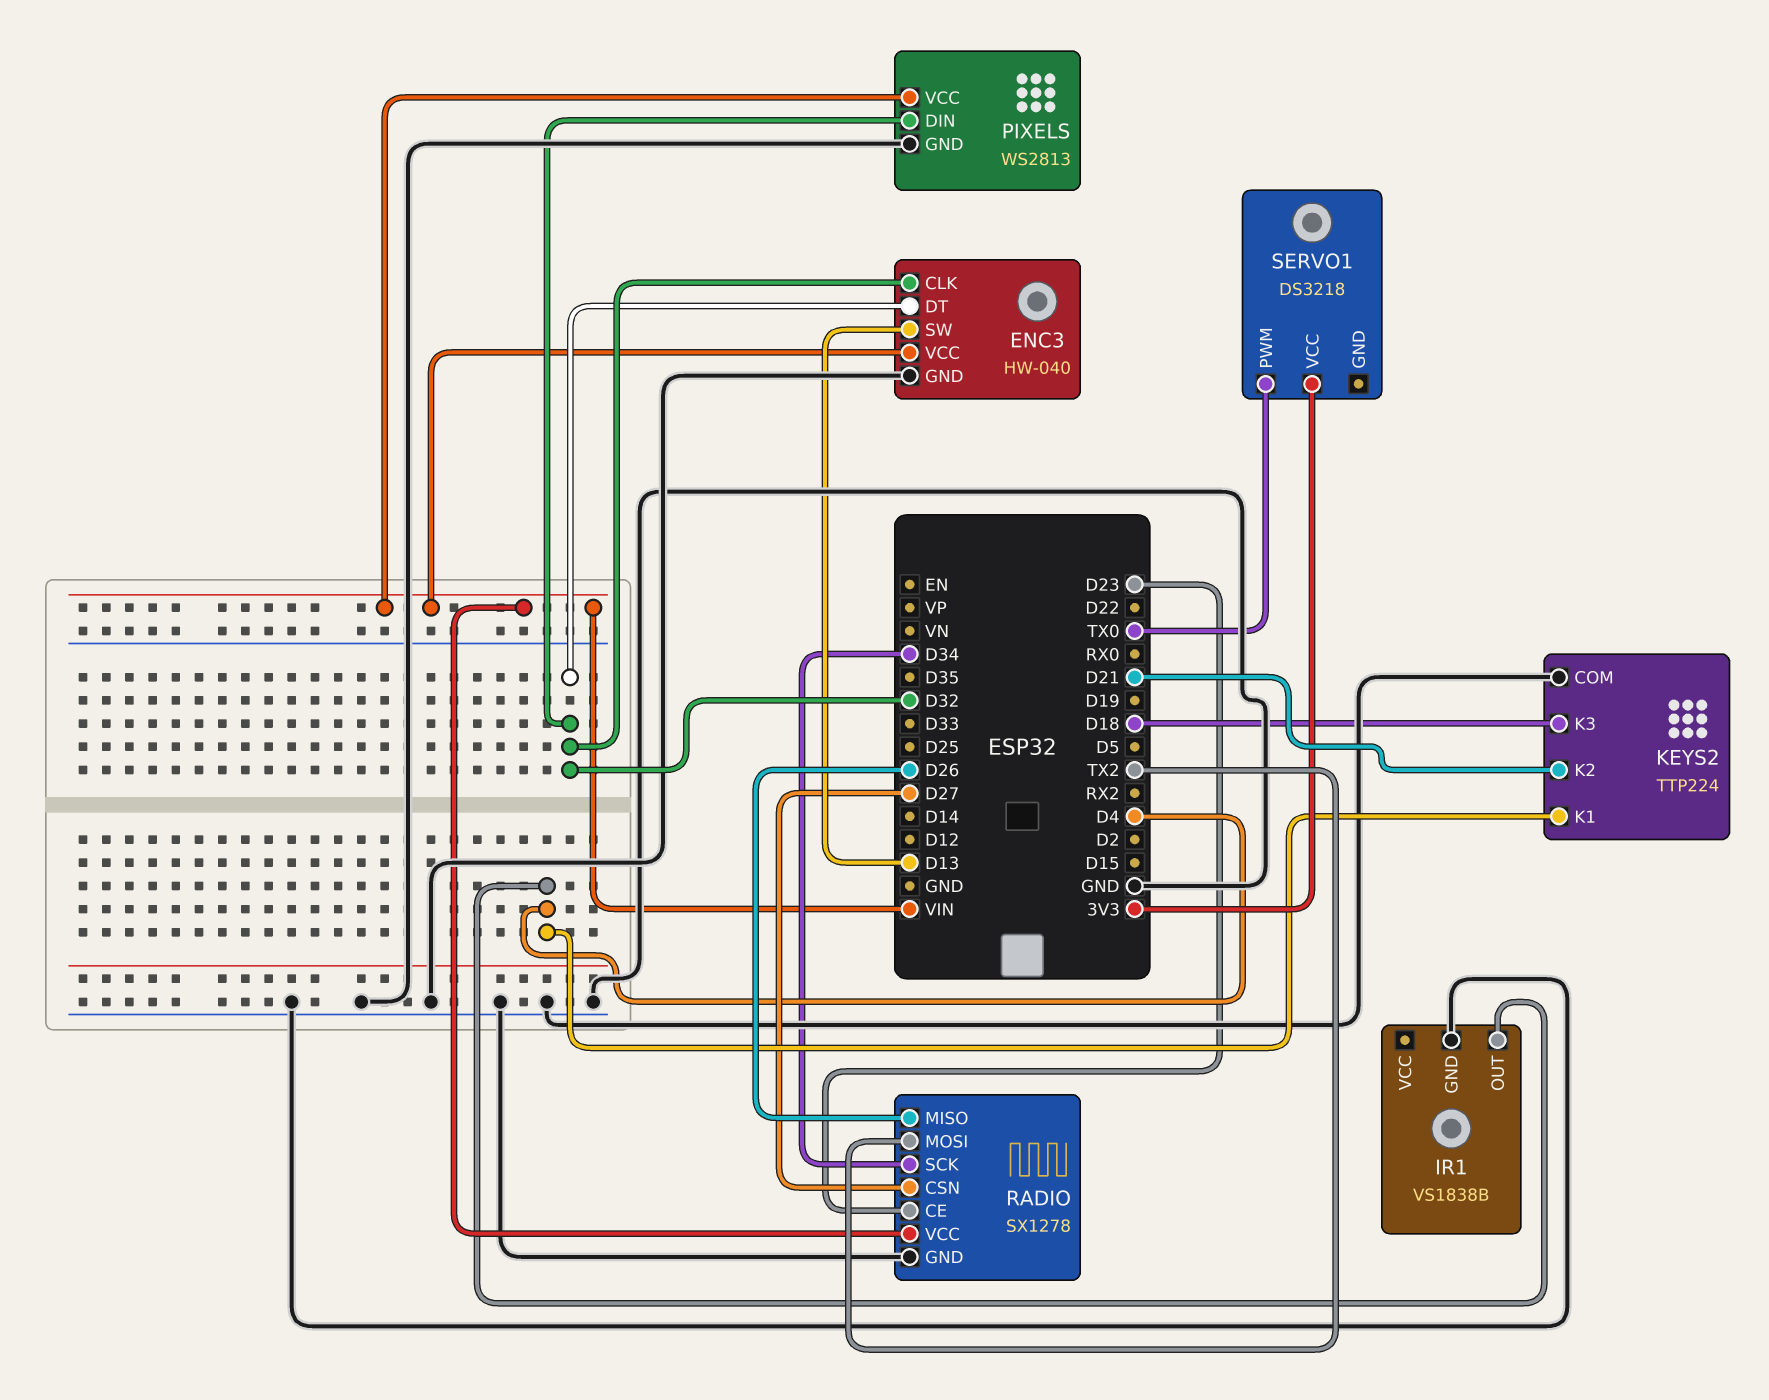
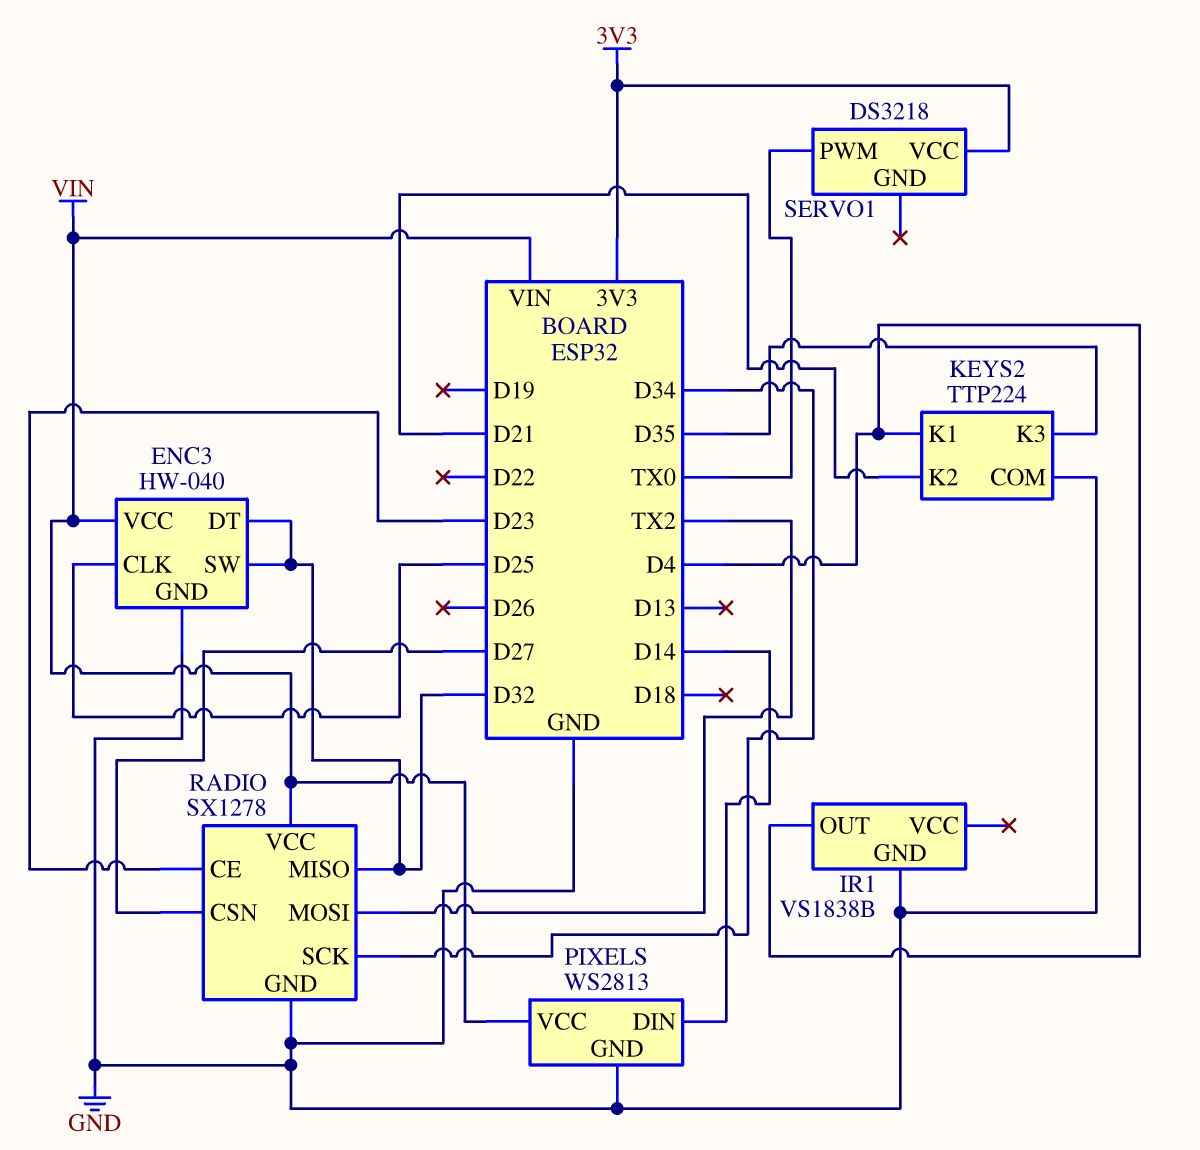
ENC3 pin CLK: D32 -> D25
ENC3 pin SW: D13 -> D32
KEYS2 pin K3: D18 -> D35
PIXELS pin DIN: D32 -> D14
RADIO pin MISO: D26 -> D32

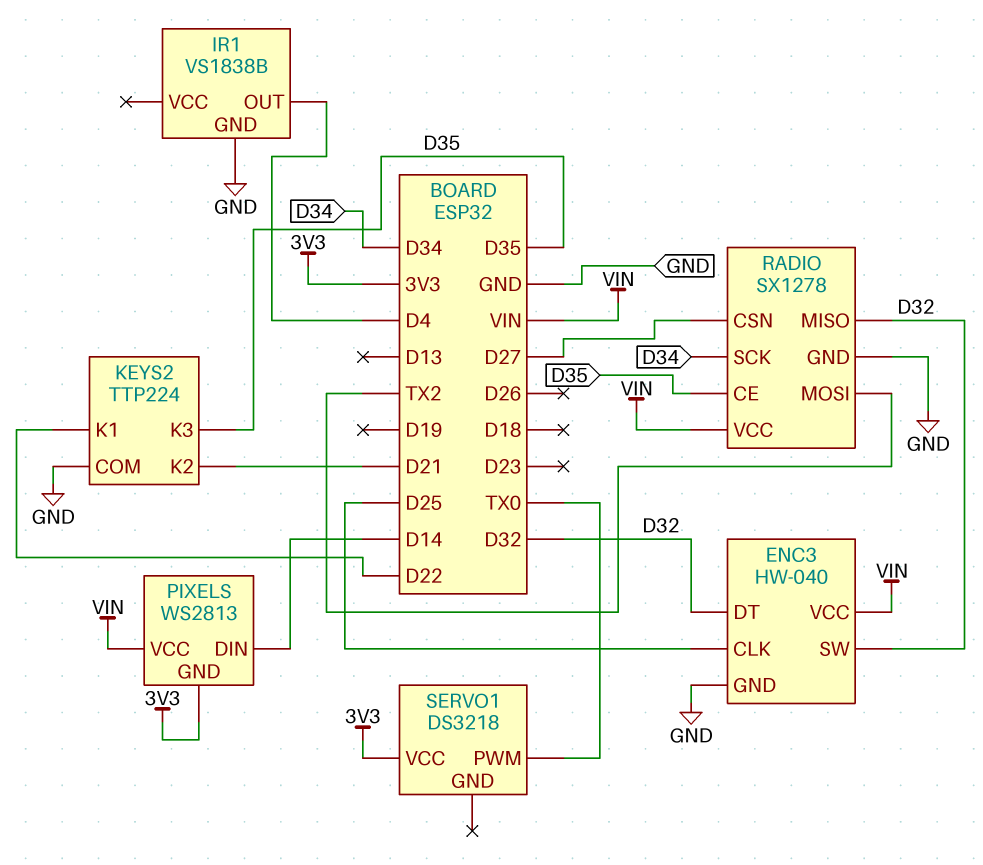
KEYS2 pin K1: D4 -> D22
PIXELS pin GND: GND -> 3V3
RADIO pin CE: D23 -> D35

